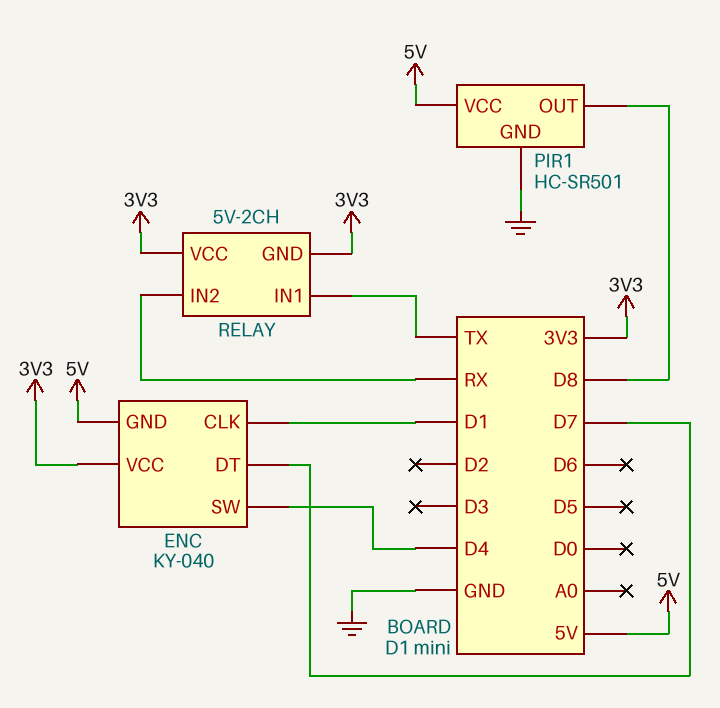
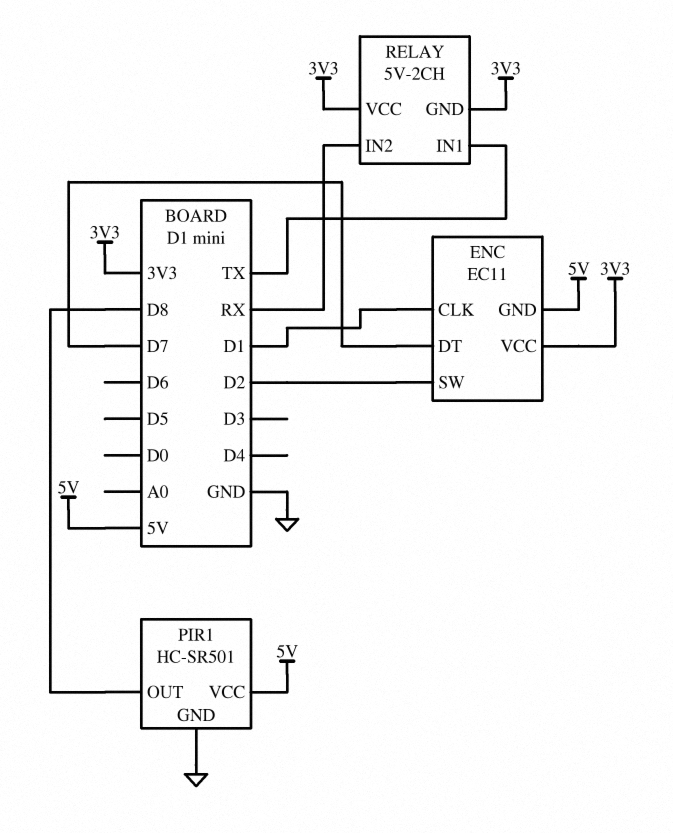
ENC: KY-040 -> EC11
ENC pin SW: D4 -> D2

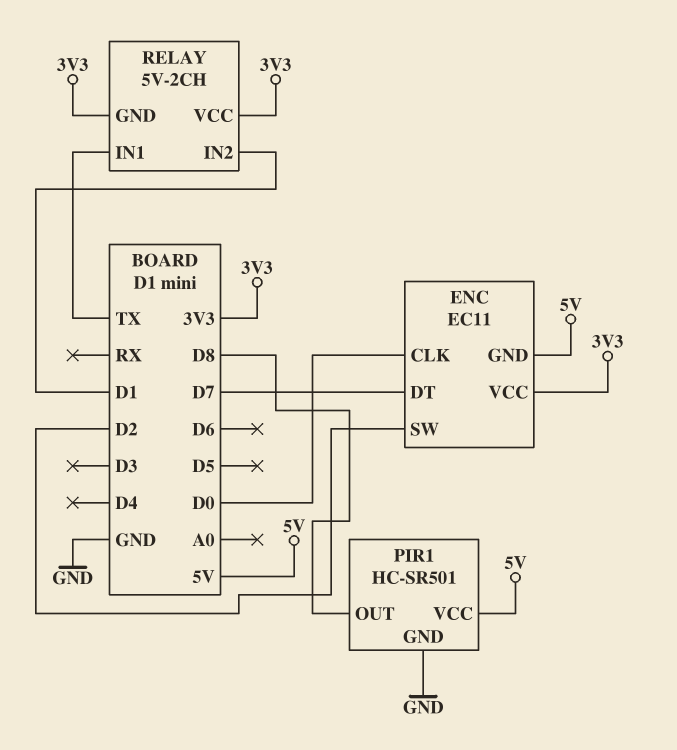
ENC pin CLK: D1 -> D0
RELAY pin IN2: RX -> D1

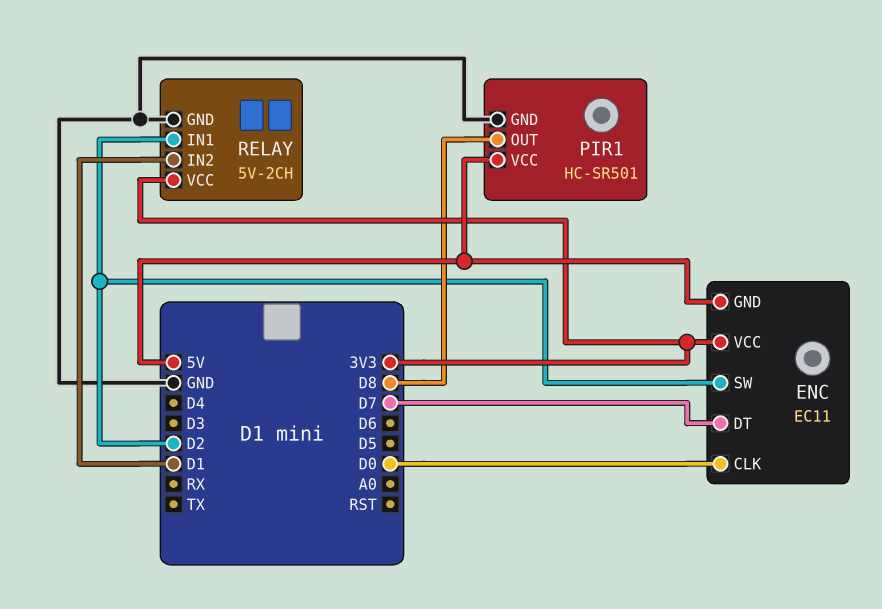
RELAY pin GND: 3V3 -> GND
RELAY pin IN1: TX -> D2

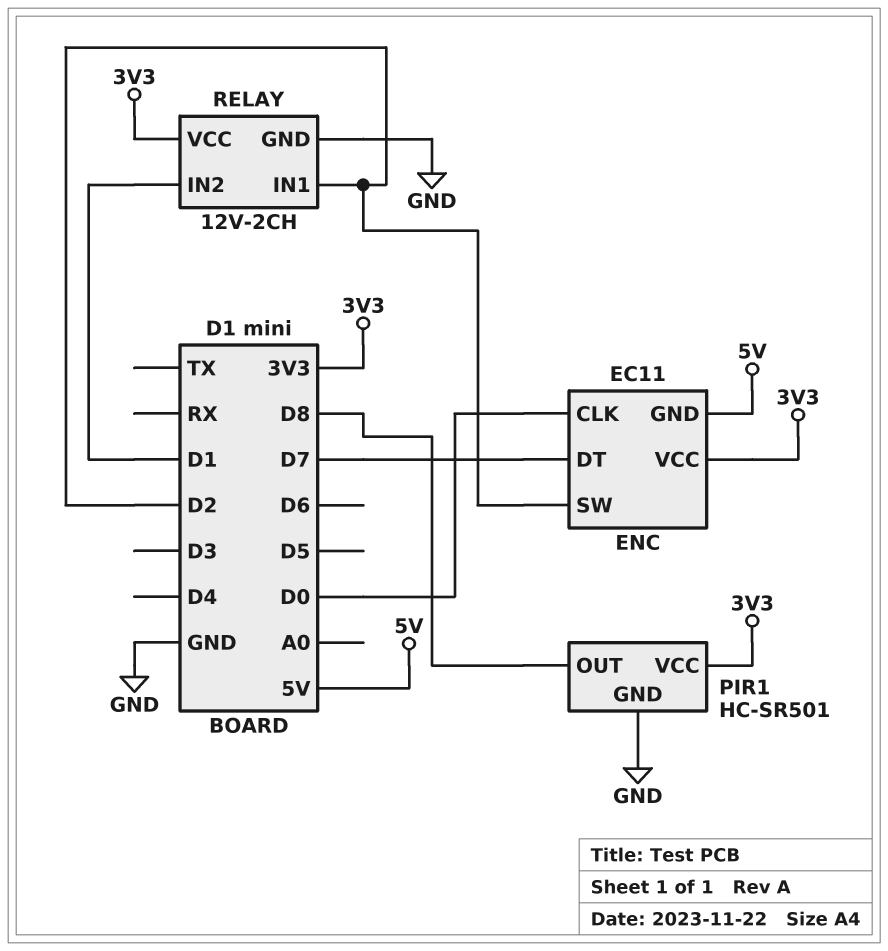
PIR1 pin VCC: 5V -> 3V3
RELAY: 5V-2CH -> 12V-2CH

